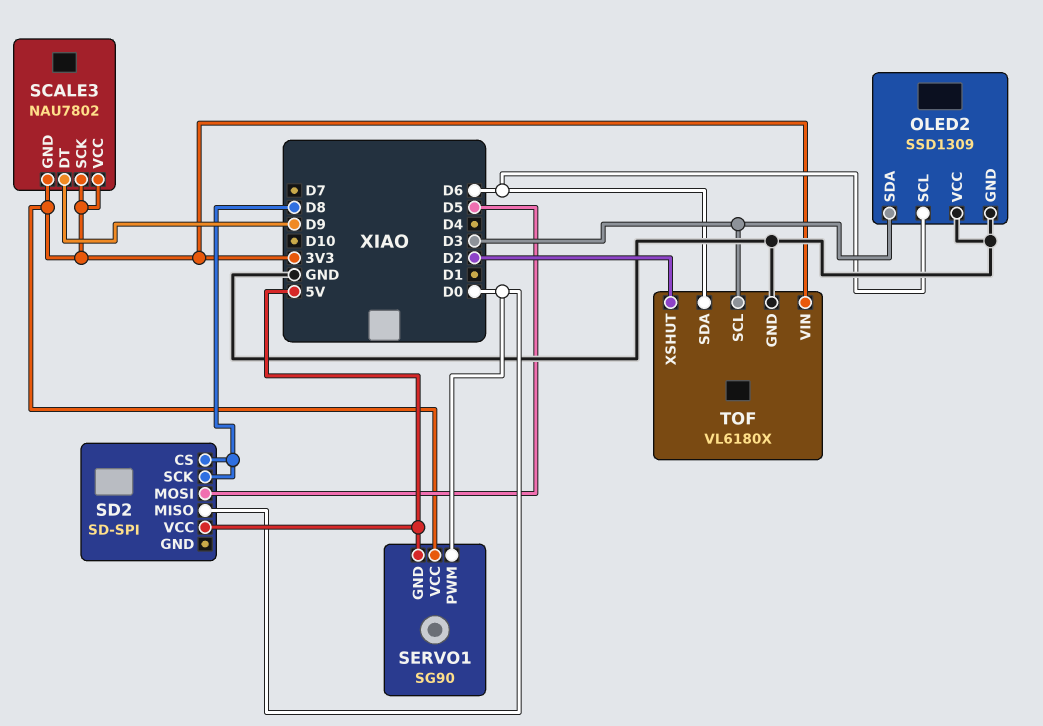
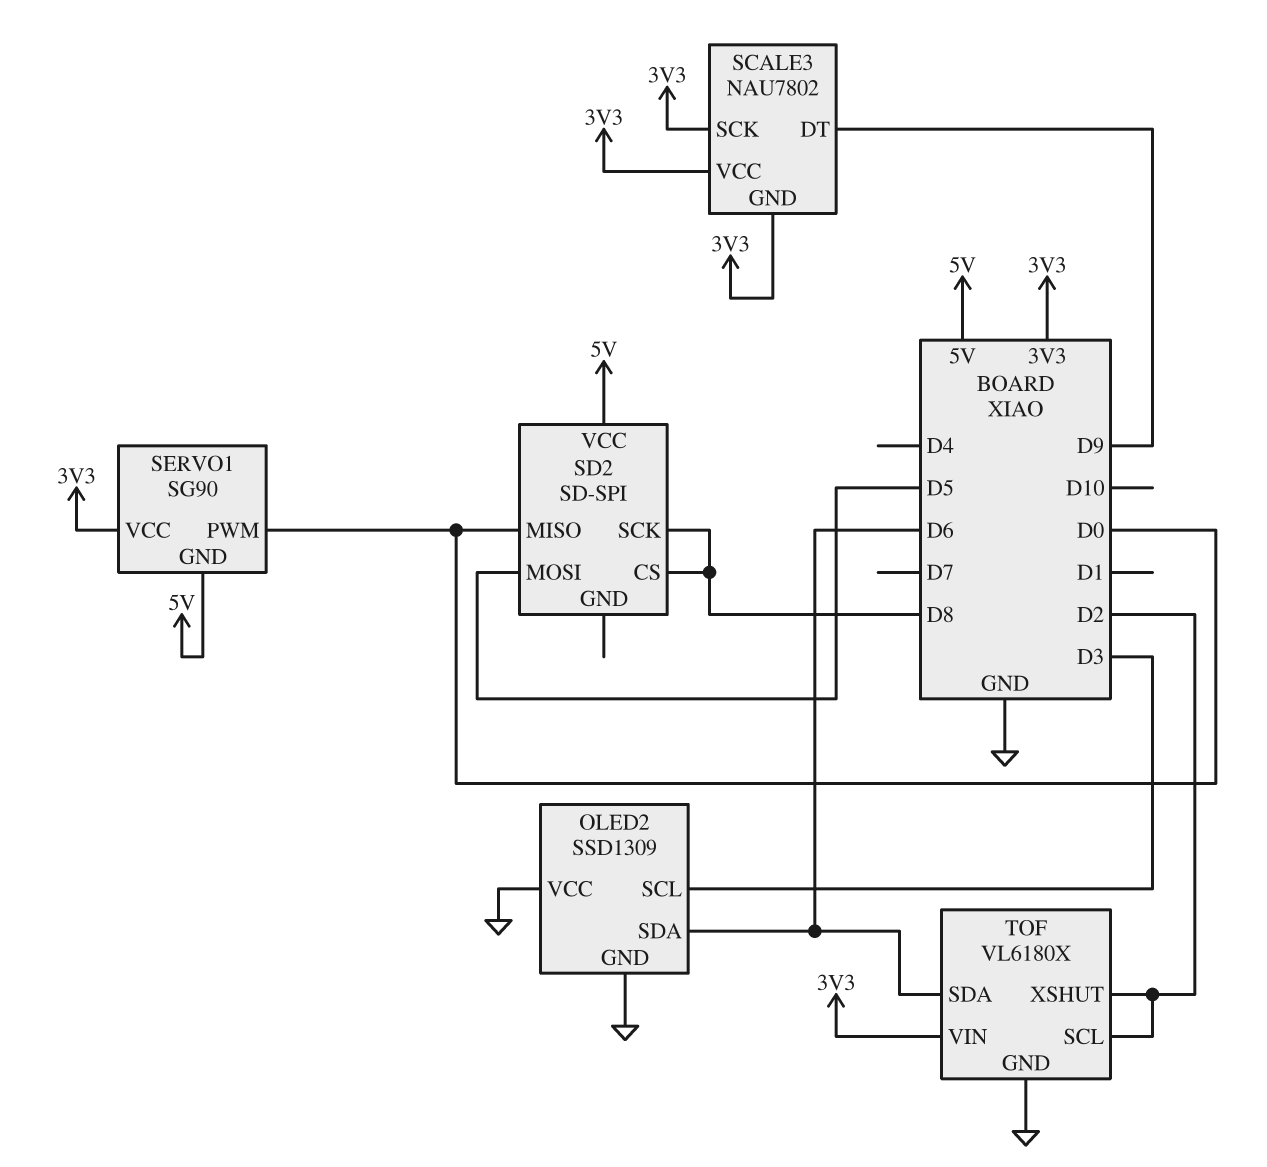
OLED2 pin SCL: D6 -> D3
OLED2 pin SDA: D3 -> D6
TOF pin SCL: D3 -> D2

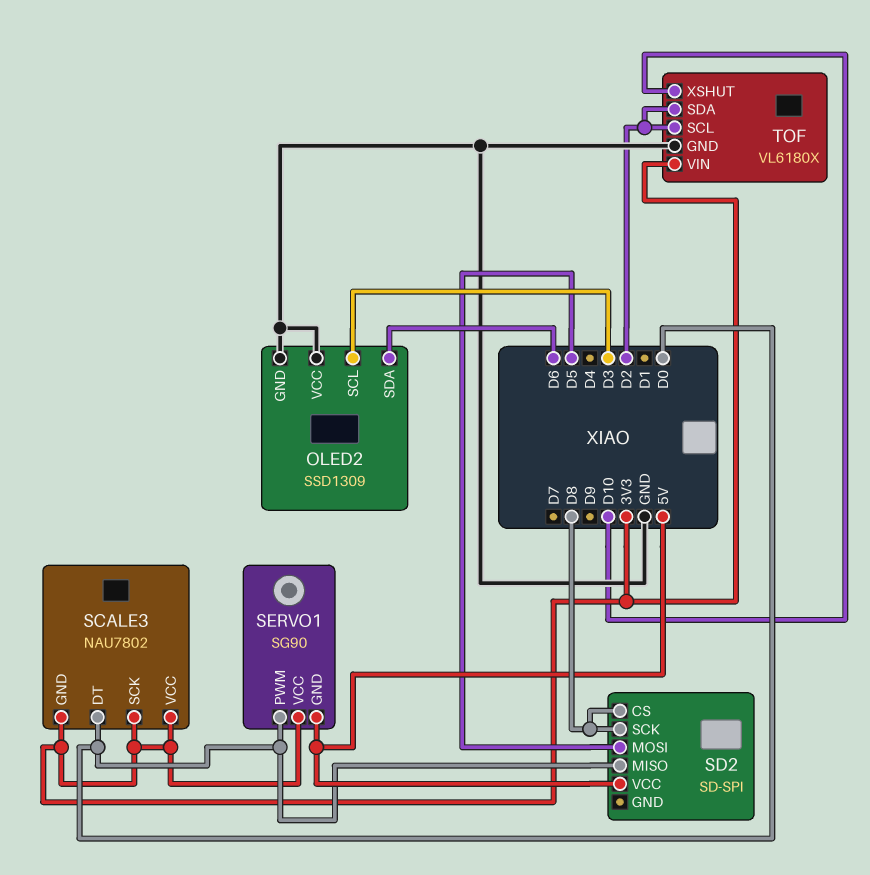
SCALE3 pin DT: D9 -> D0
TOF pin SDA: D6 -> D2
TOF pin XSHUT: D2 -> D10

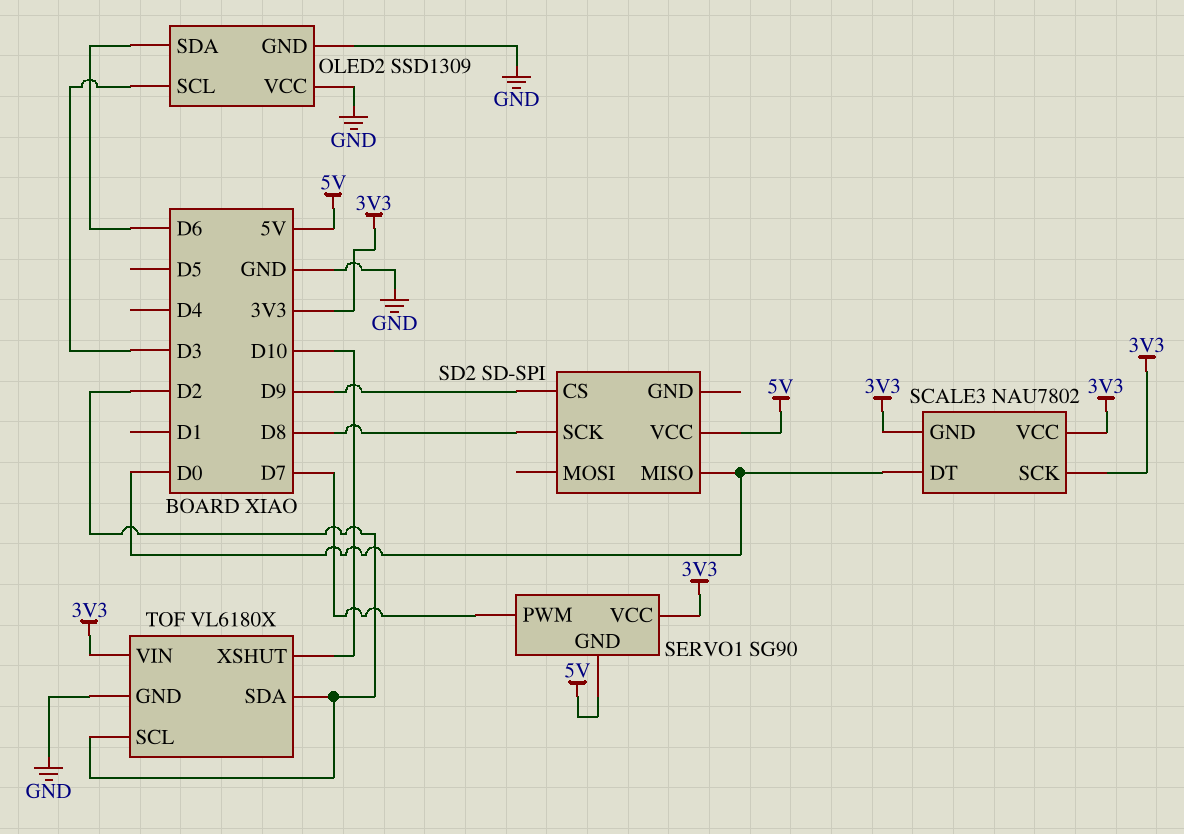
SD2 pin CS: D8 -> D9
SD2 pin MOSI: D5 -> none
SERVO1 pin PWM: D0 -> D7

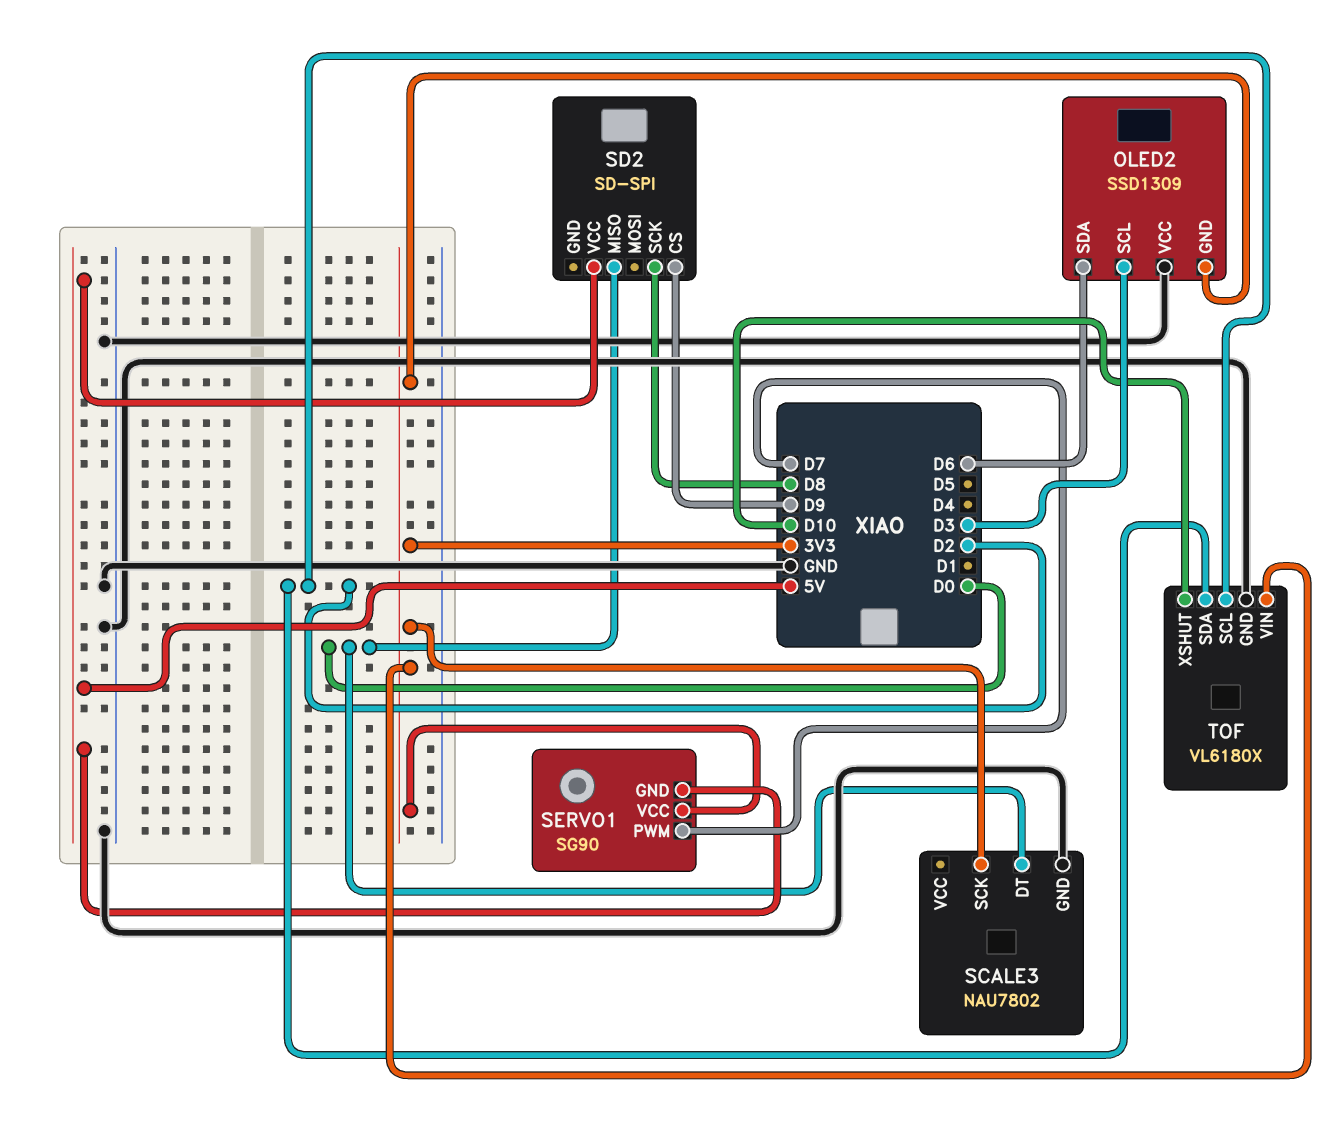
OLED2 pin GND: GND -> 3V3
SCALE3 pin GND: 3V3 -> GND
SCALE3 pin VCC: 3V3 -> none

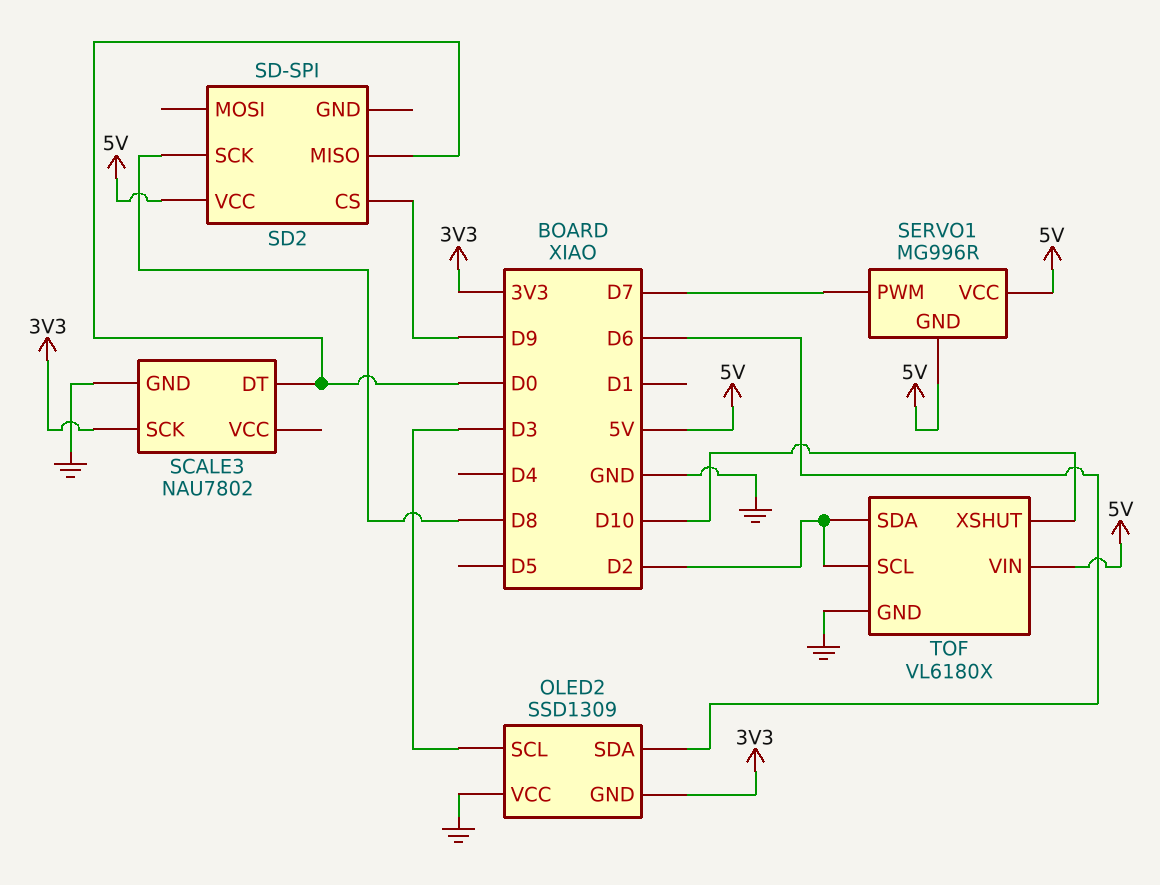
SERVO1: SG90 -> MG996R
SERVO1 pin VCC: 3V3 -> 5V
TOF pin VIN: 3V3 -> 5V

